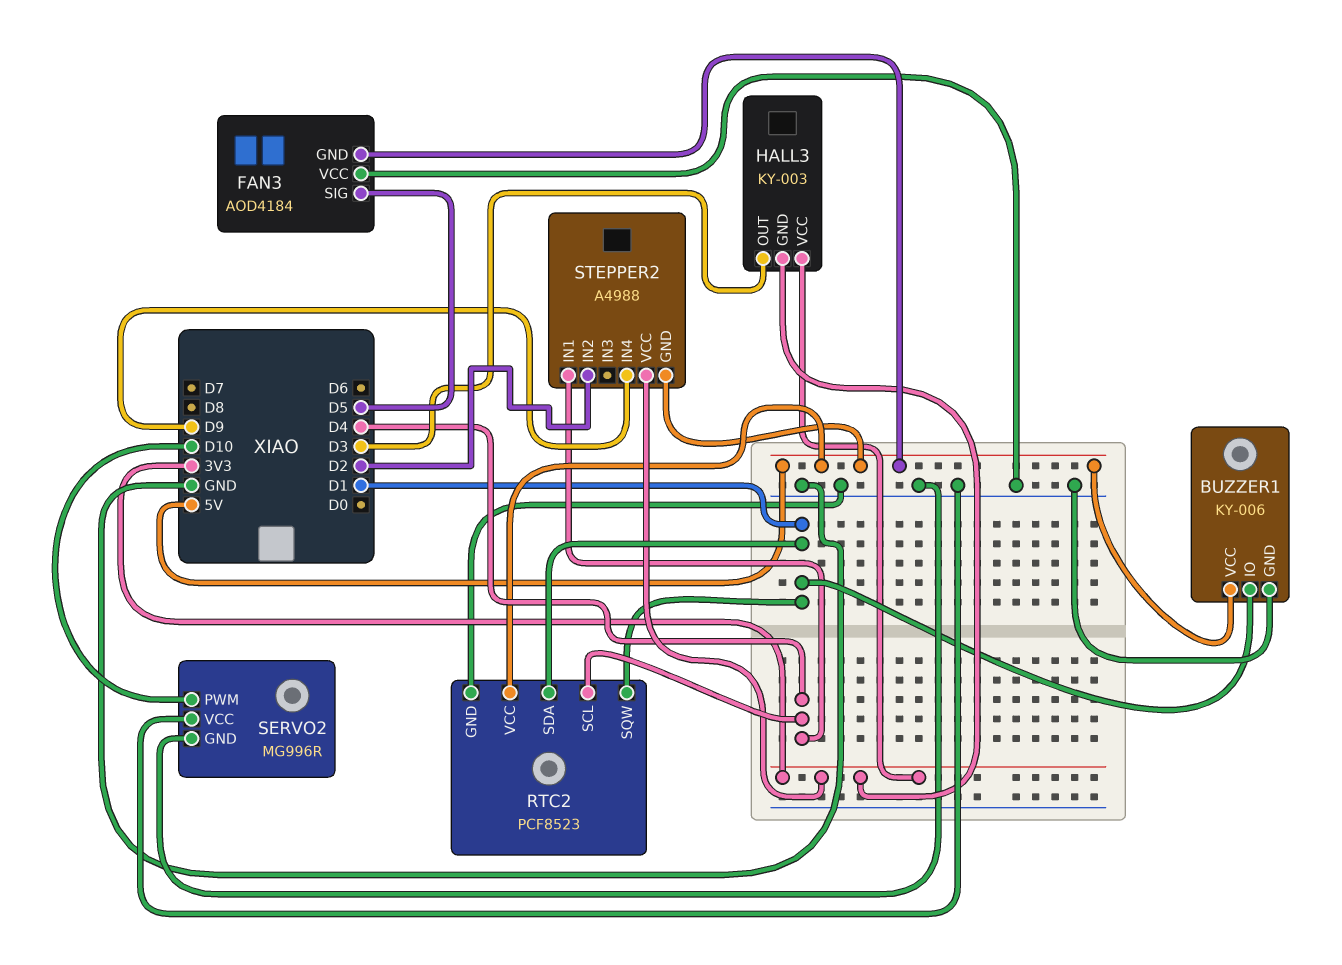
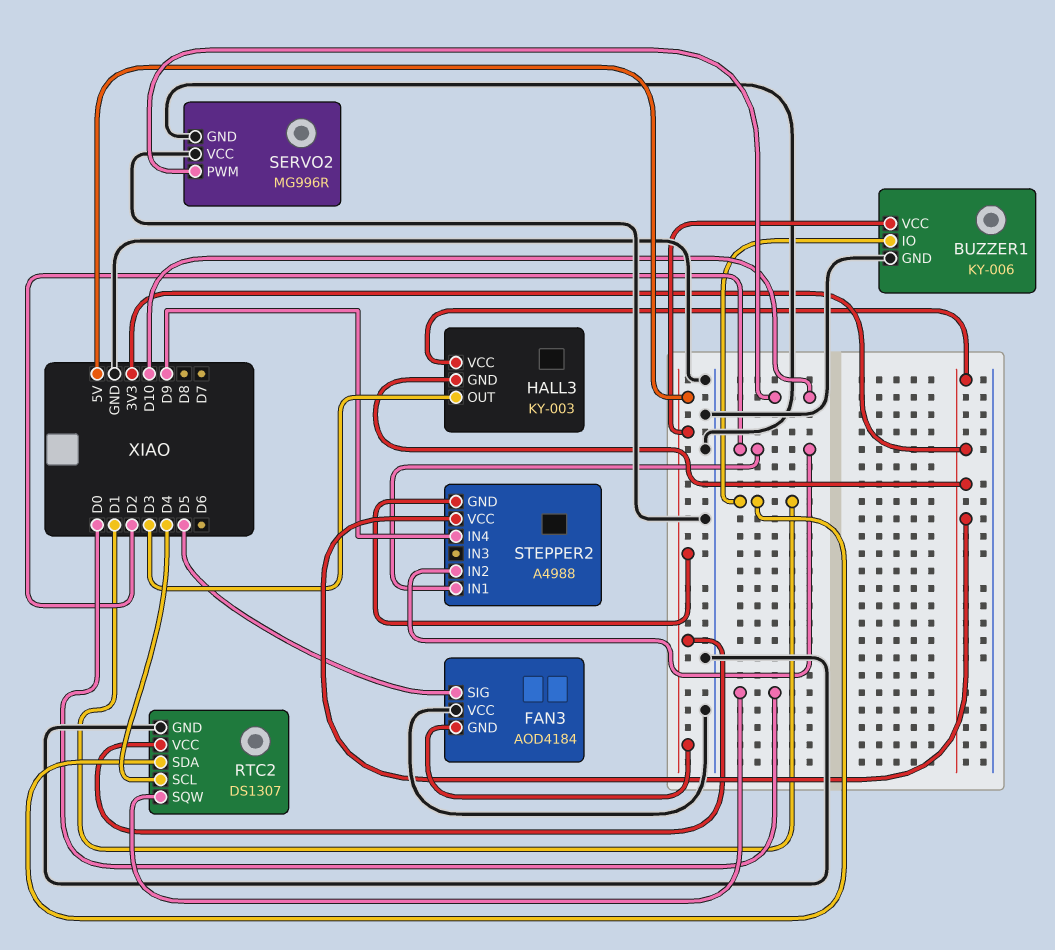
RTC2: PCF8523 -> DS1307
RTC2 pin SQW: D1 -> D0
STEPPER2 pin IN1: D4 -> D2

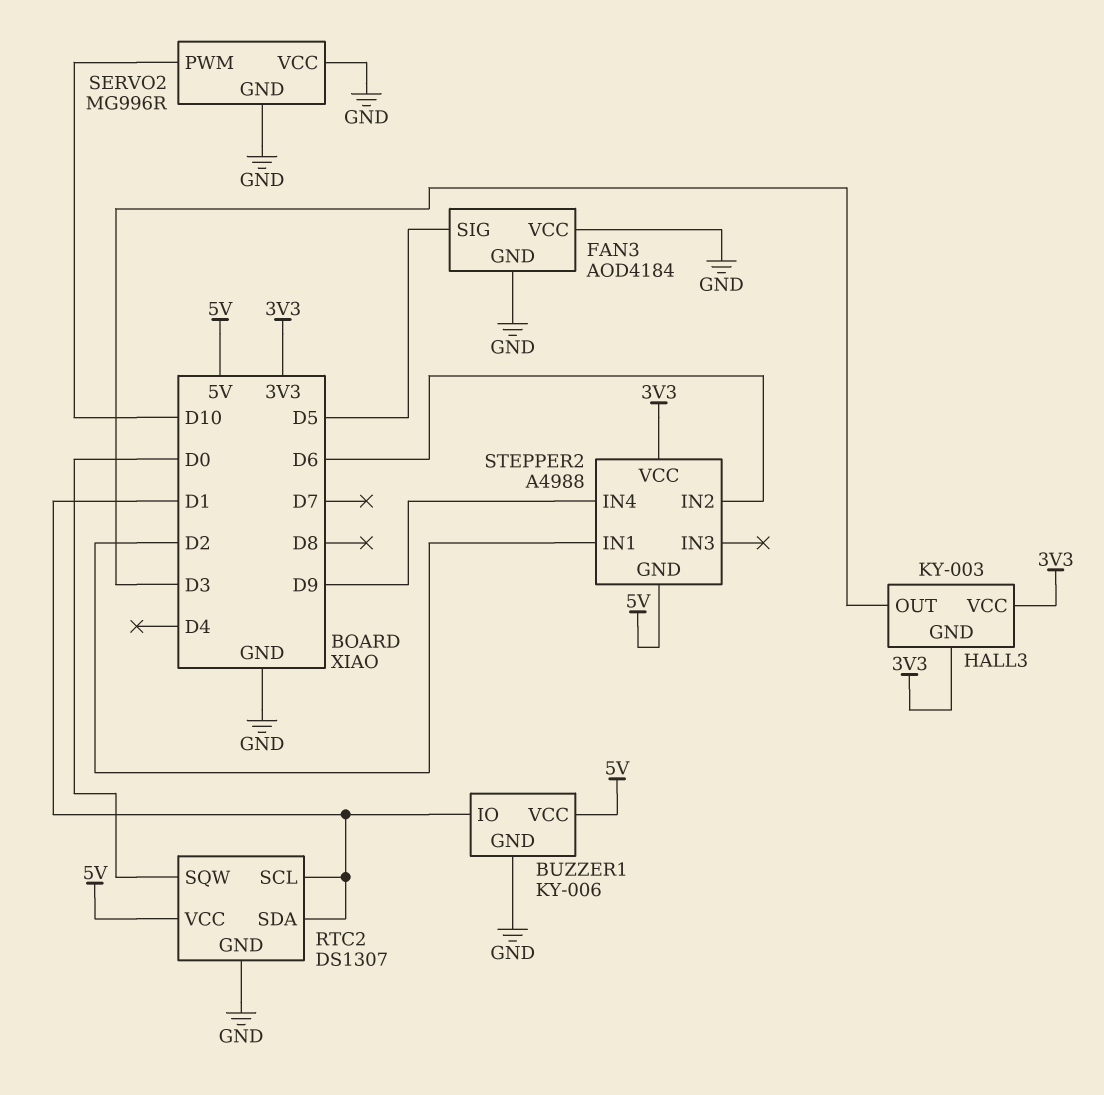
FAN3 pin GND: 5V -> GND
RTC2 pin SCL: D4 -> D1
STEPPER2 pin IN2: D2 -> D6

